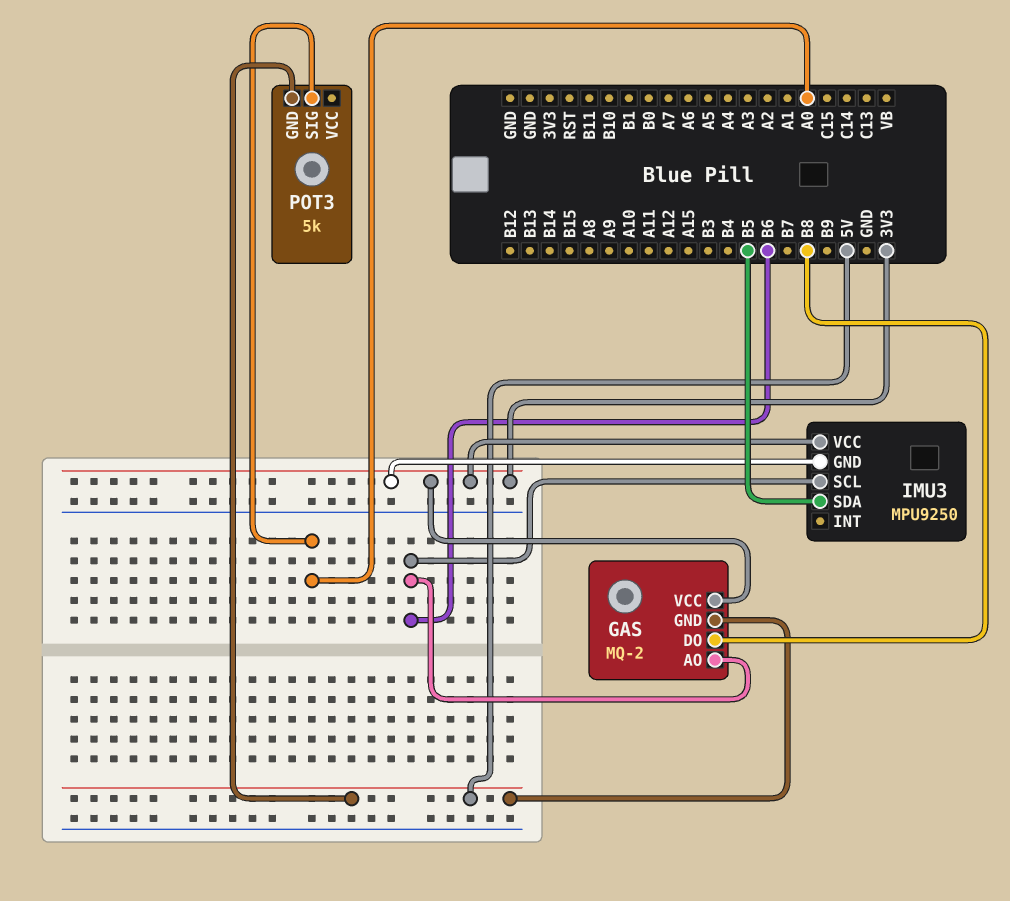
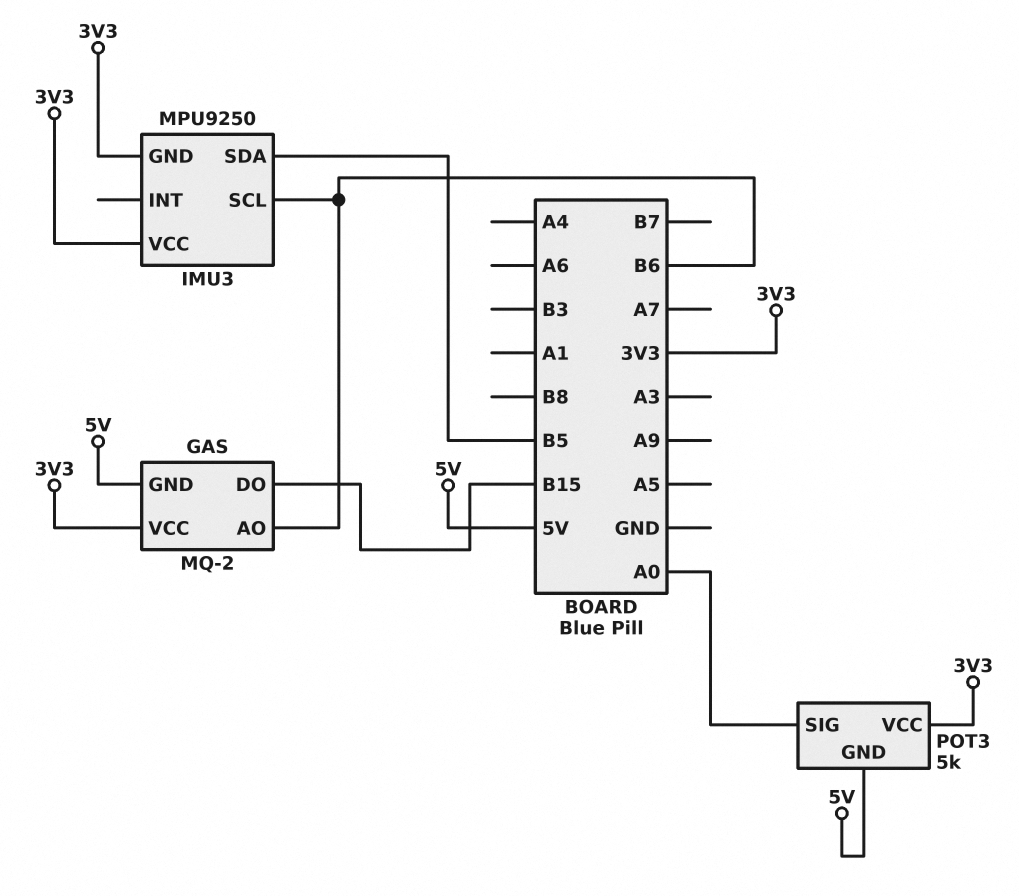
GAS pin DO: B8 -> B15
POT3 pin VCC: none -> 3V3

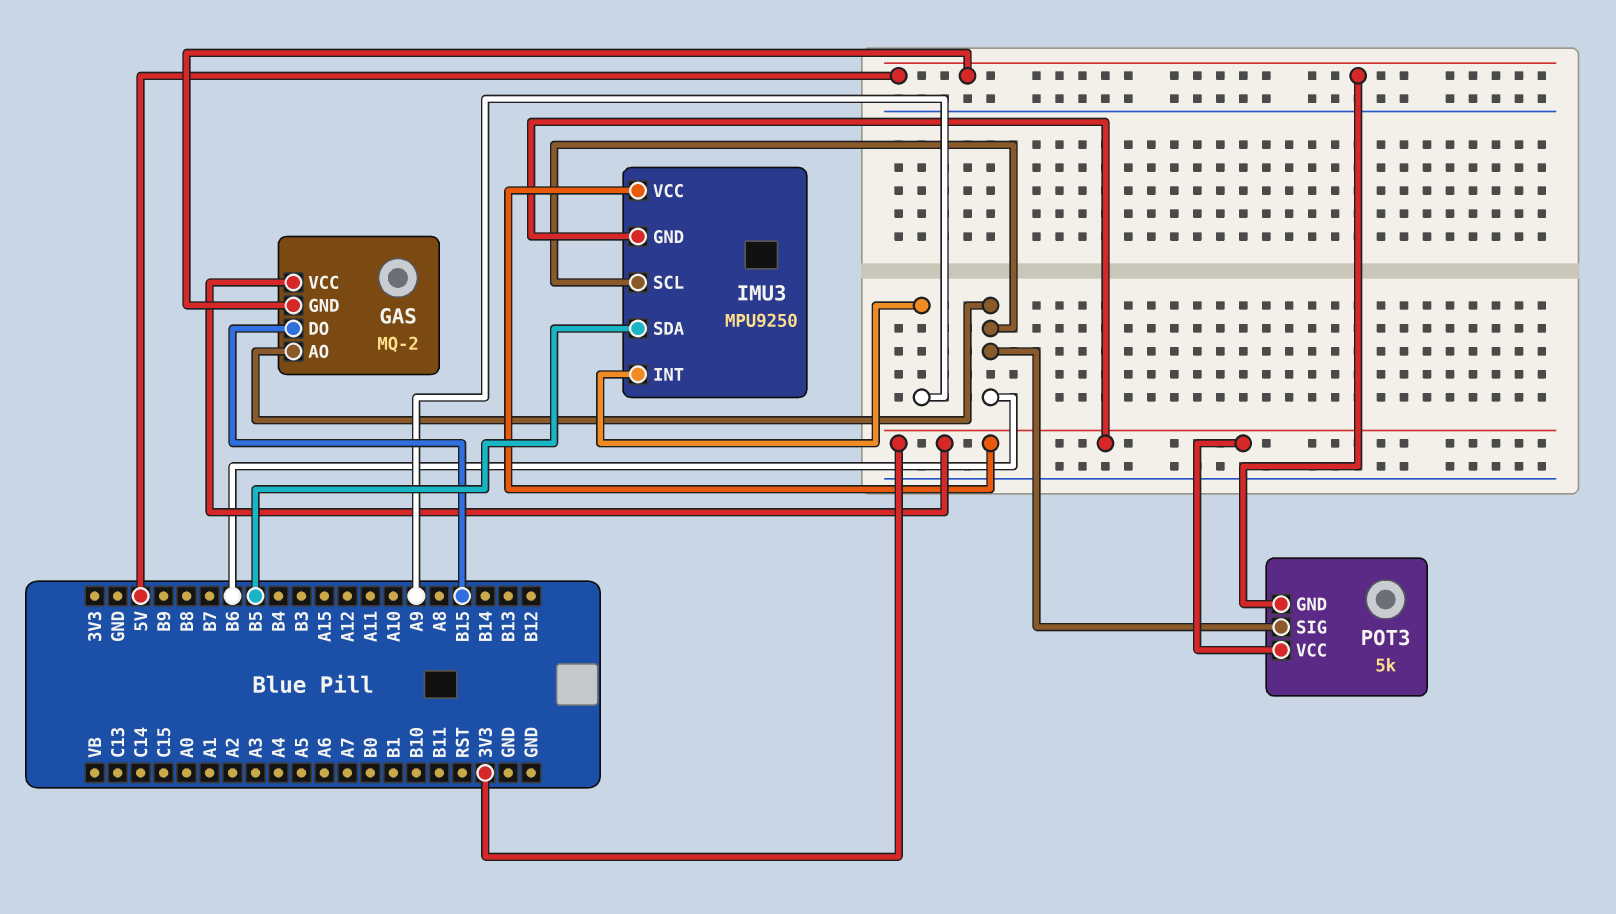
IMU3 pin INT: none -> A9
POT3 pin SIG: A0 -> B6

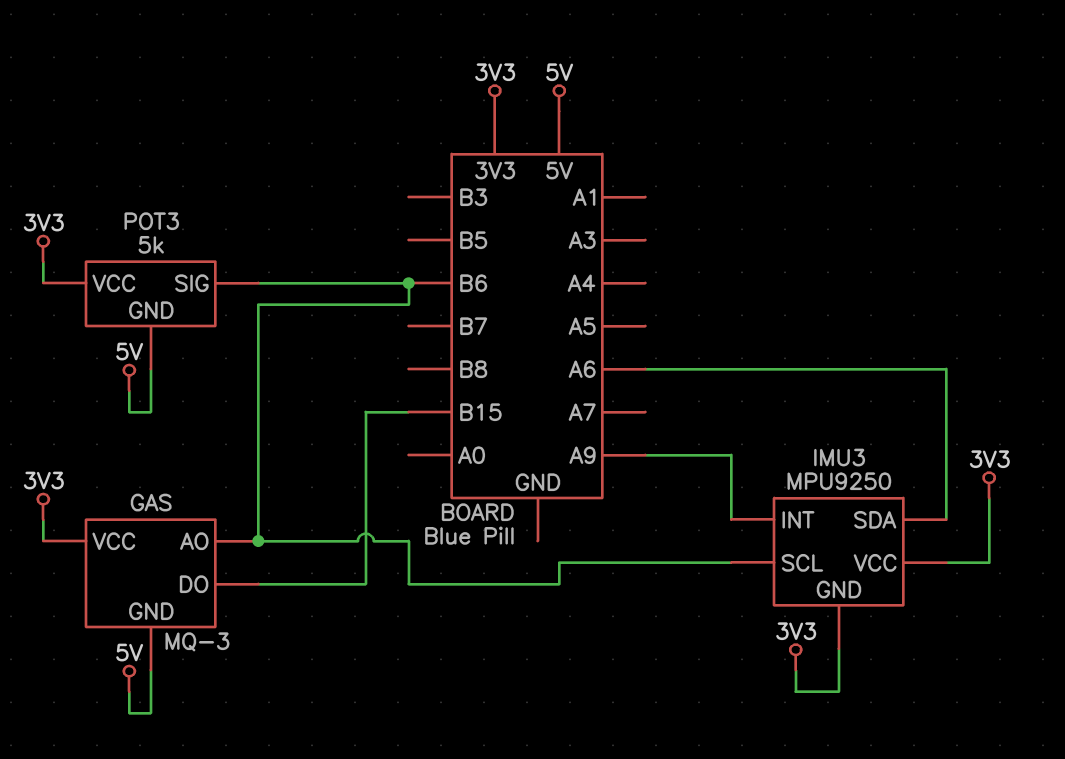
GAS: MQ-2 -> MQ-3
IMU3 pin SDA: B5 -> A6

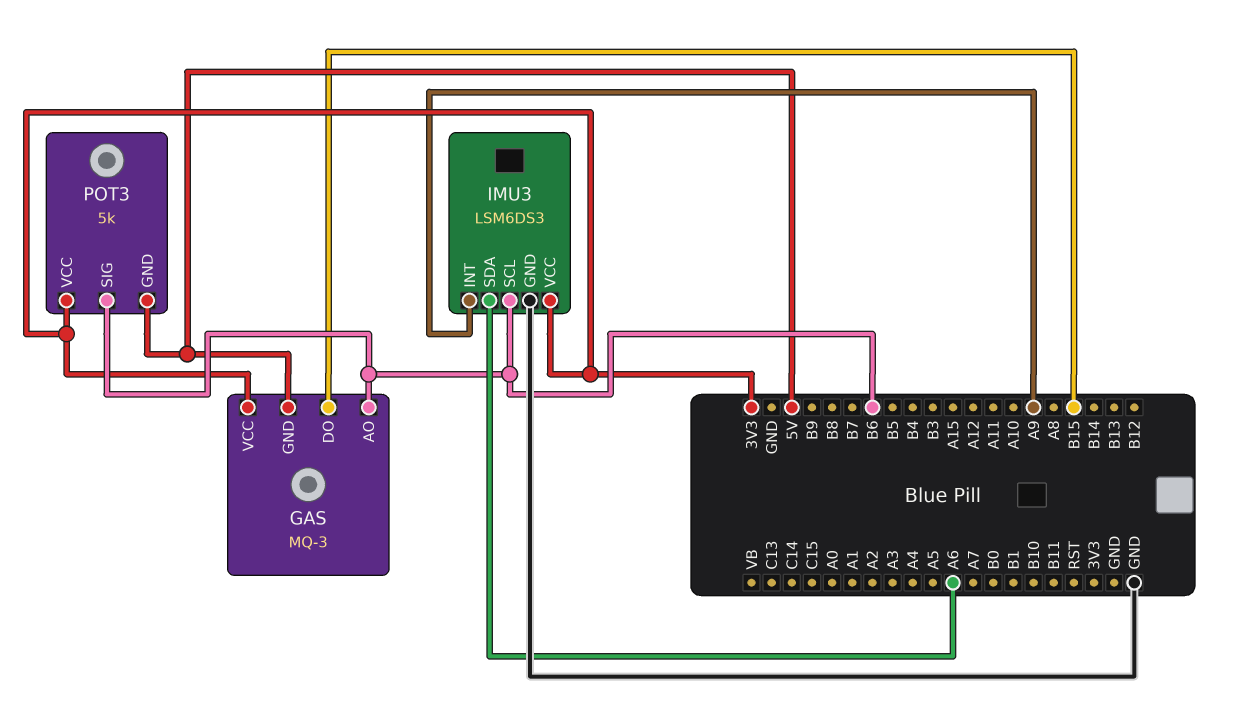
IMU3: MPU9250 -> LSM6DS3
IMU3 pin GND: 3V3 -> GND

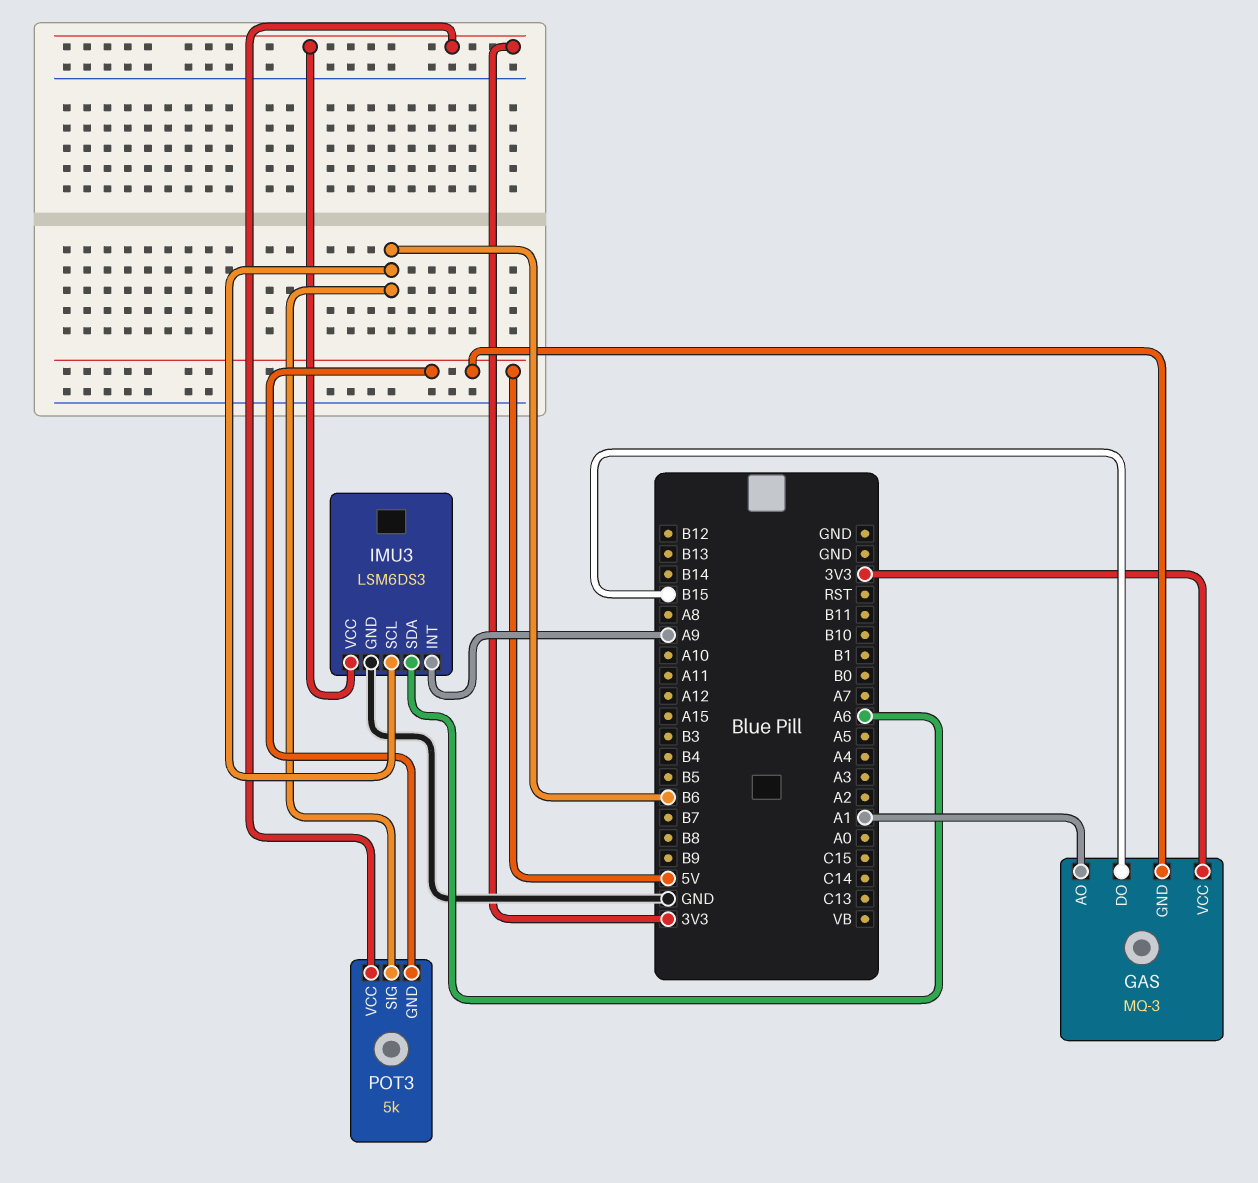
GAS pin AO: B6 -> A1

